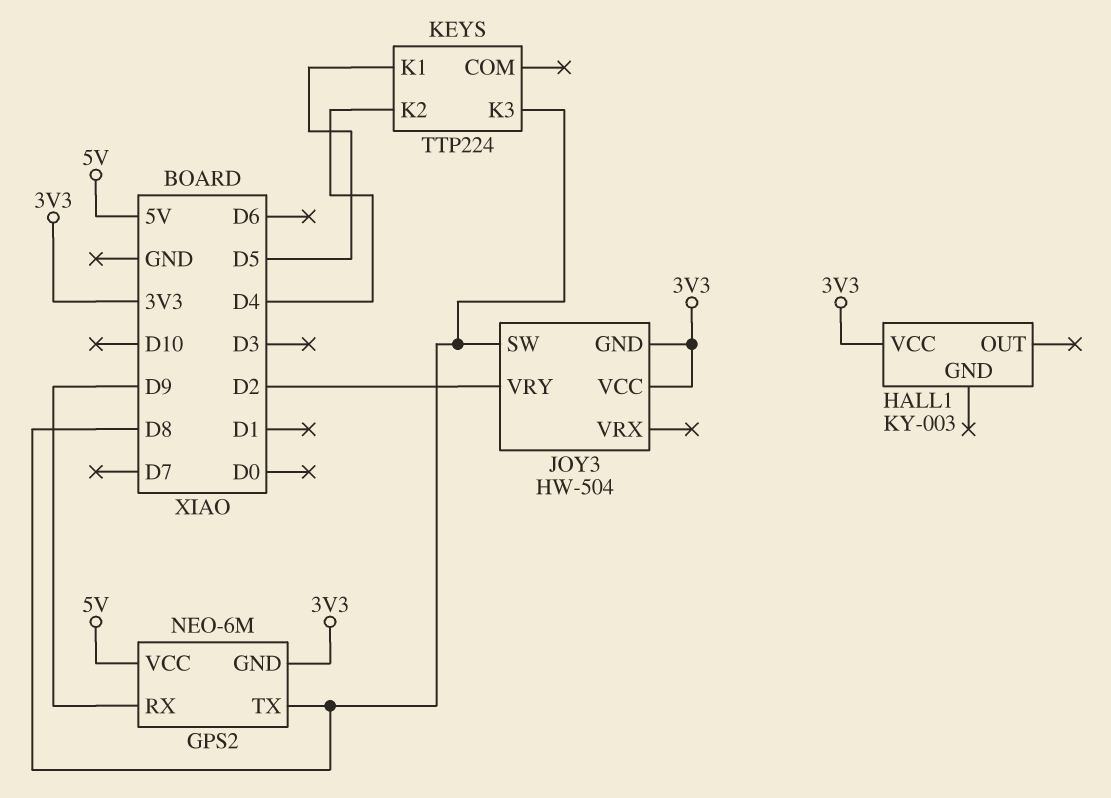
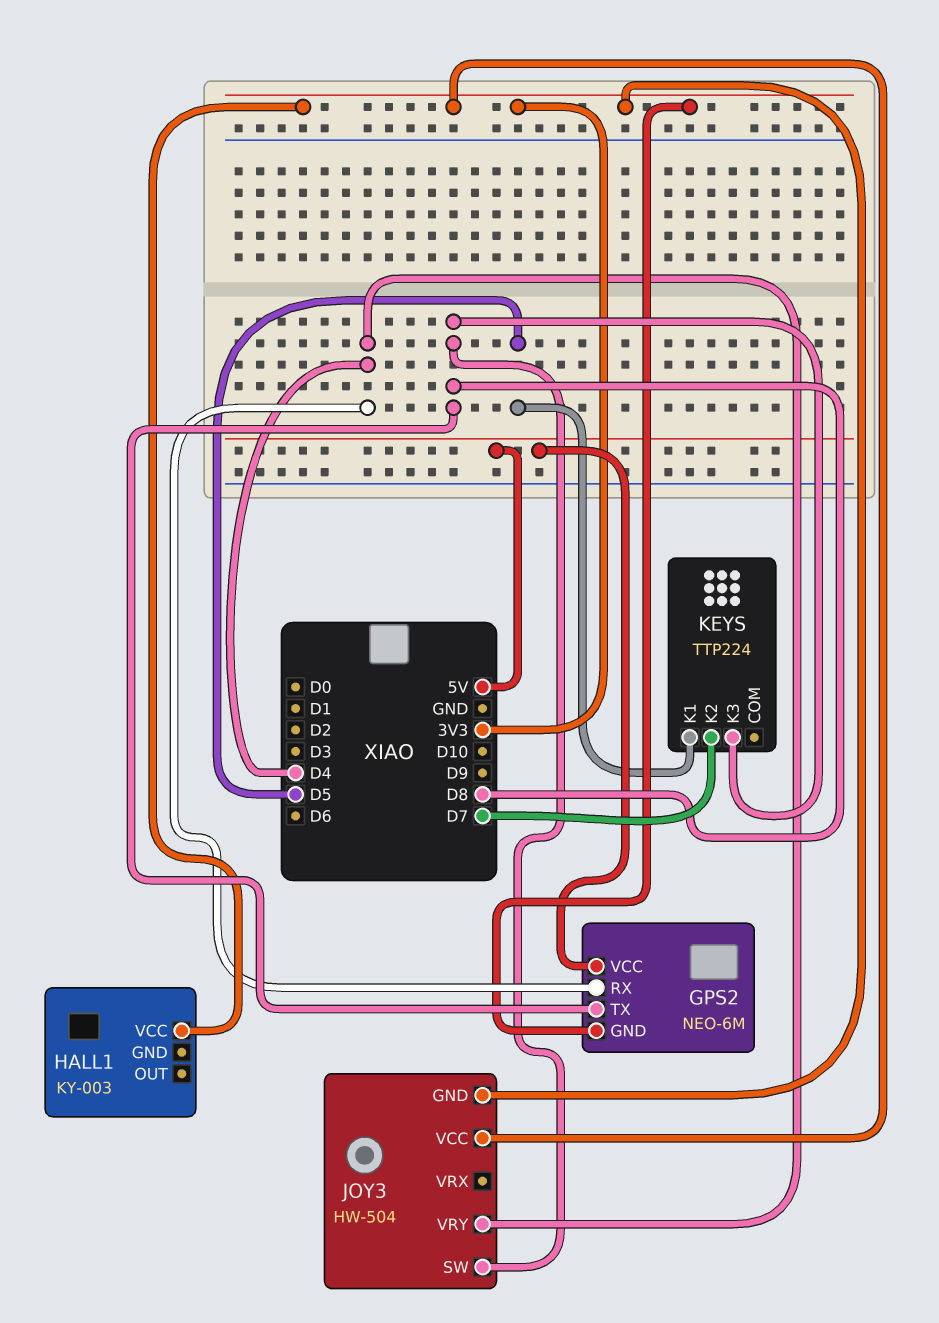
GPS2 pin RX: D9 -> D4
JOY3 pin VRY: D2 -> D4
KEYS pin K2: D4 -> D7

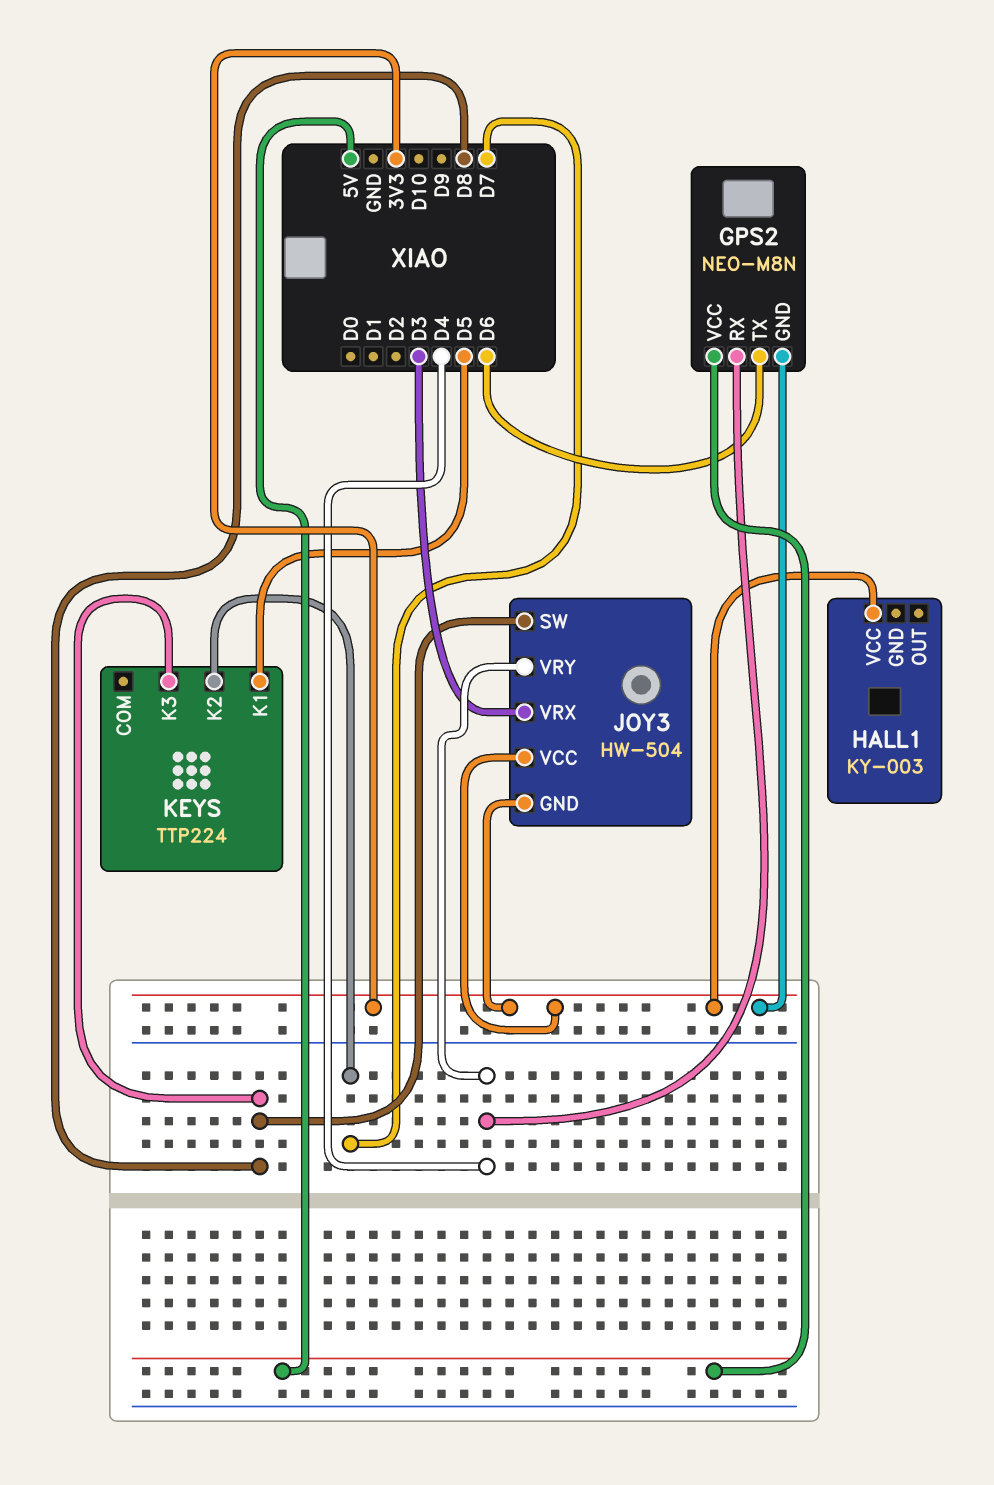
GPS2: NEO-6M -> NEO-M8N
GPS2 pin TX: D8 -> D6
JOY3 pin VRX: none -> D3

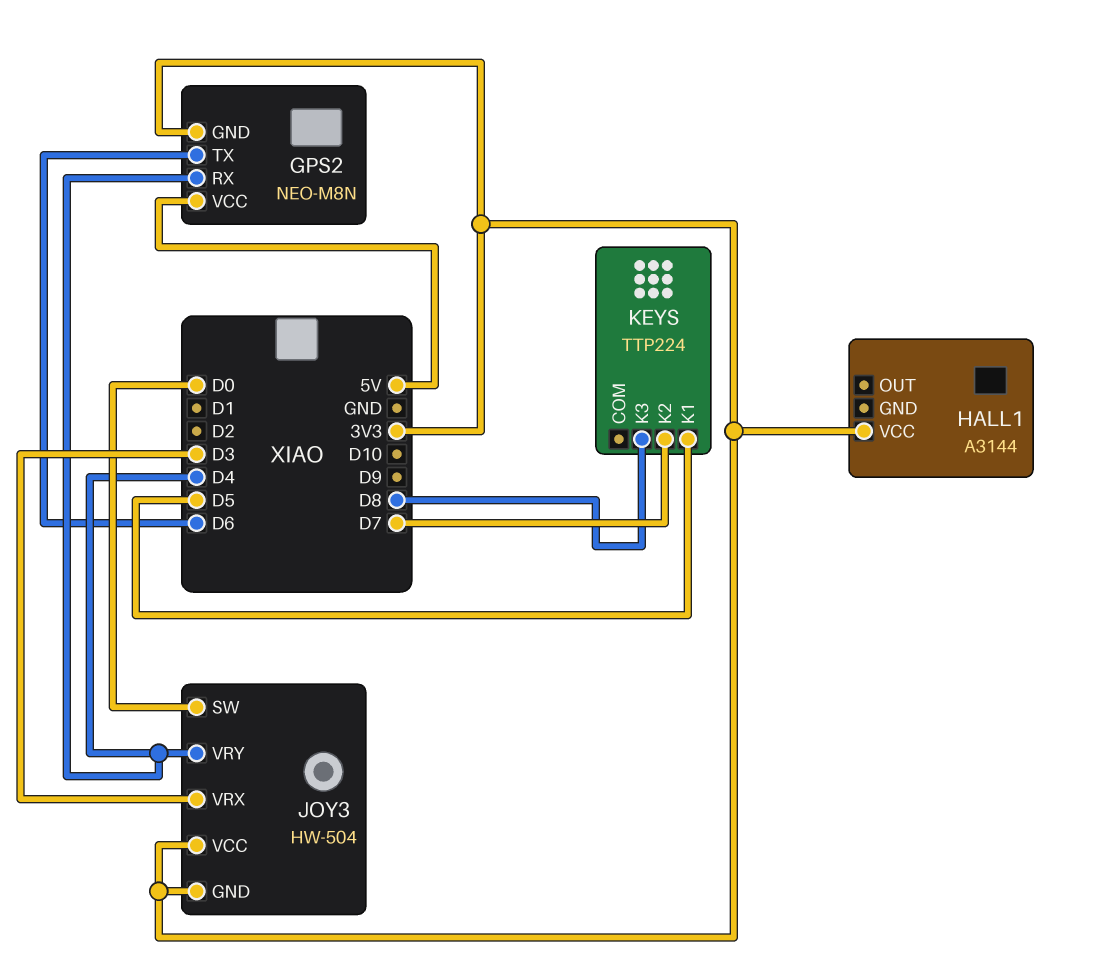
HALL1: KY-003 -> A3144
JOY3 pin SW: D8 -> D0

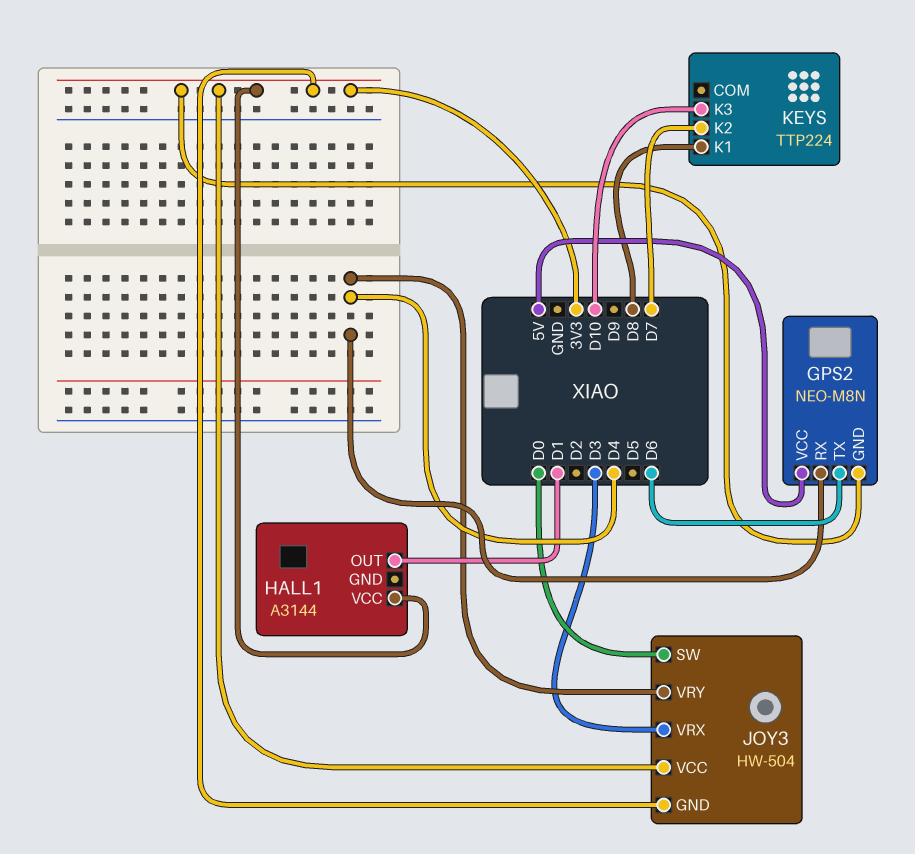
HALL1 pin OUT: none -> D1
KEYS pin K1: D5 -> D8
KEYS pin K3: D8 -> D10

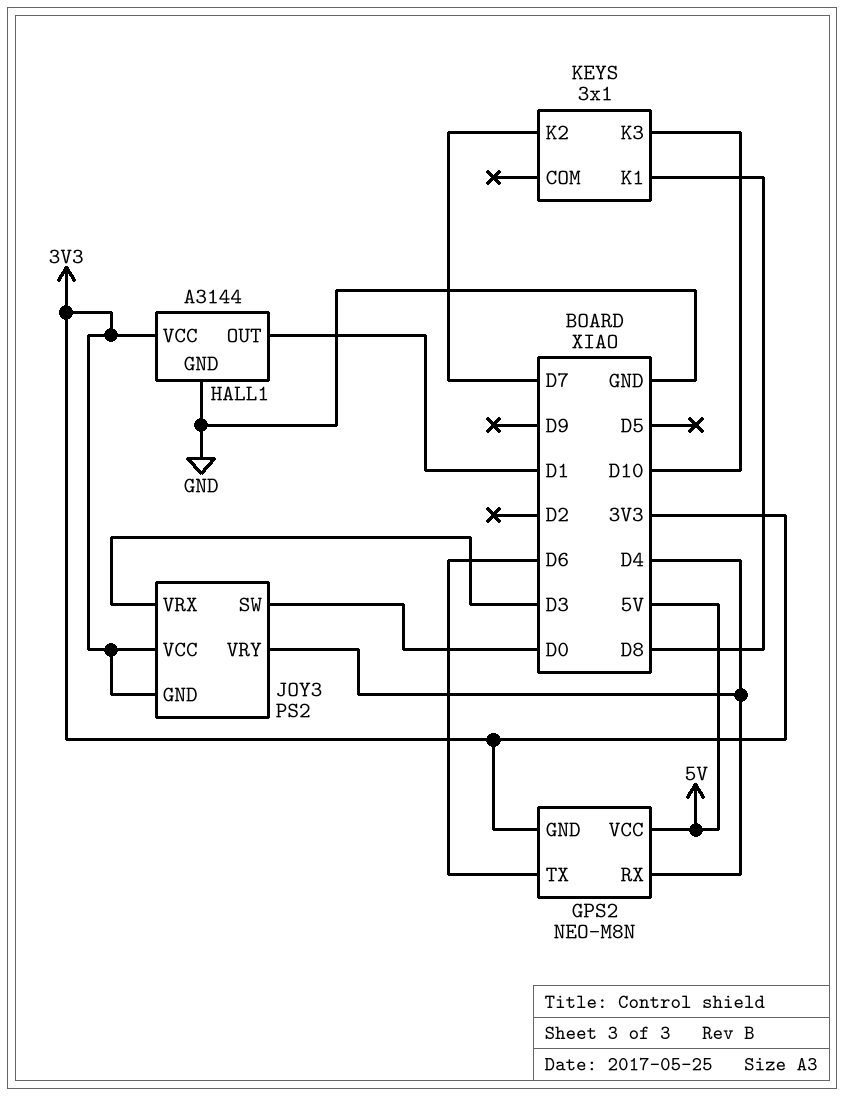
HALL1 pin GND: none -> GND
JOY3: HW-504 -> PS2
KEYS: TTP224 -> 3x1

